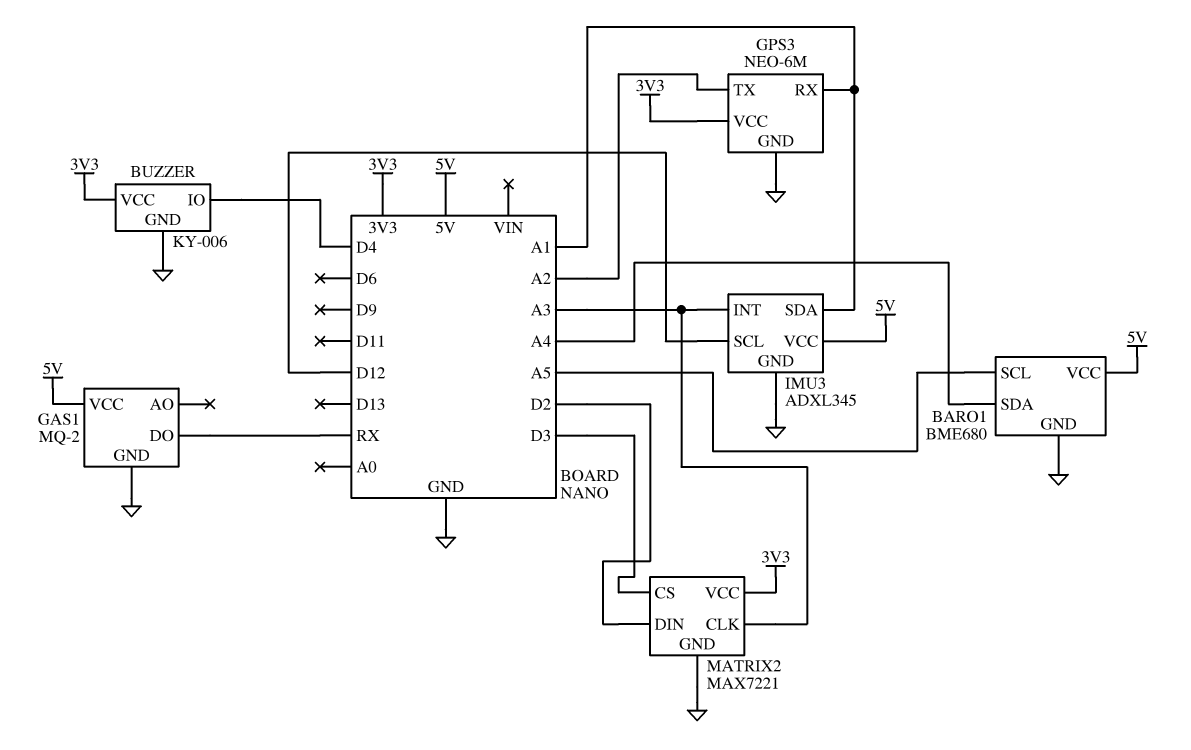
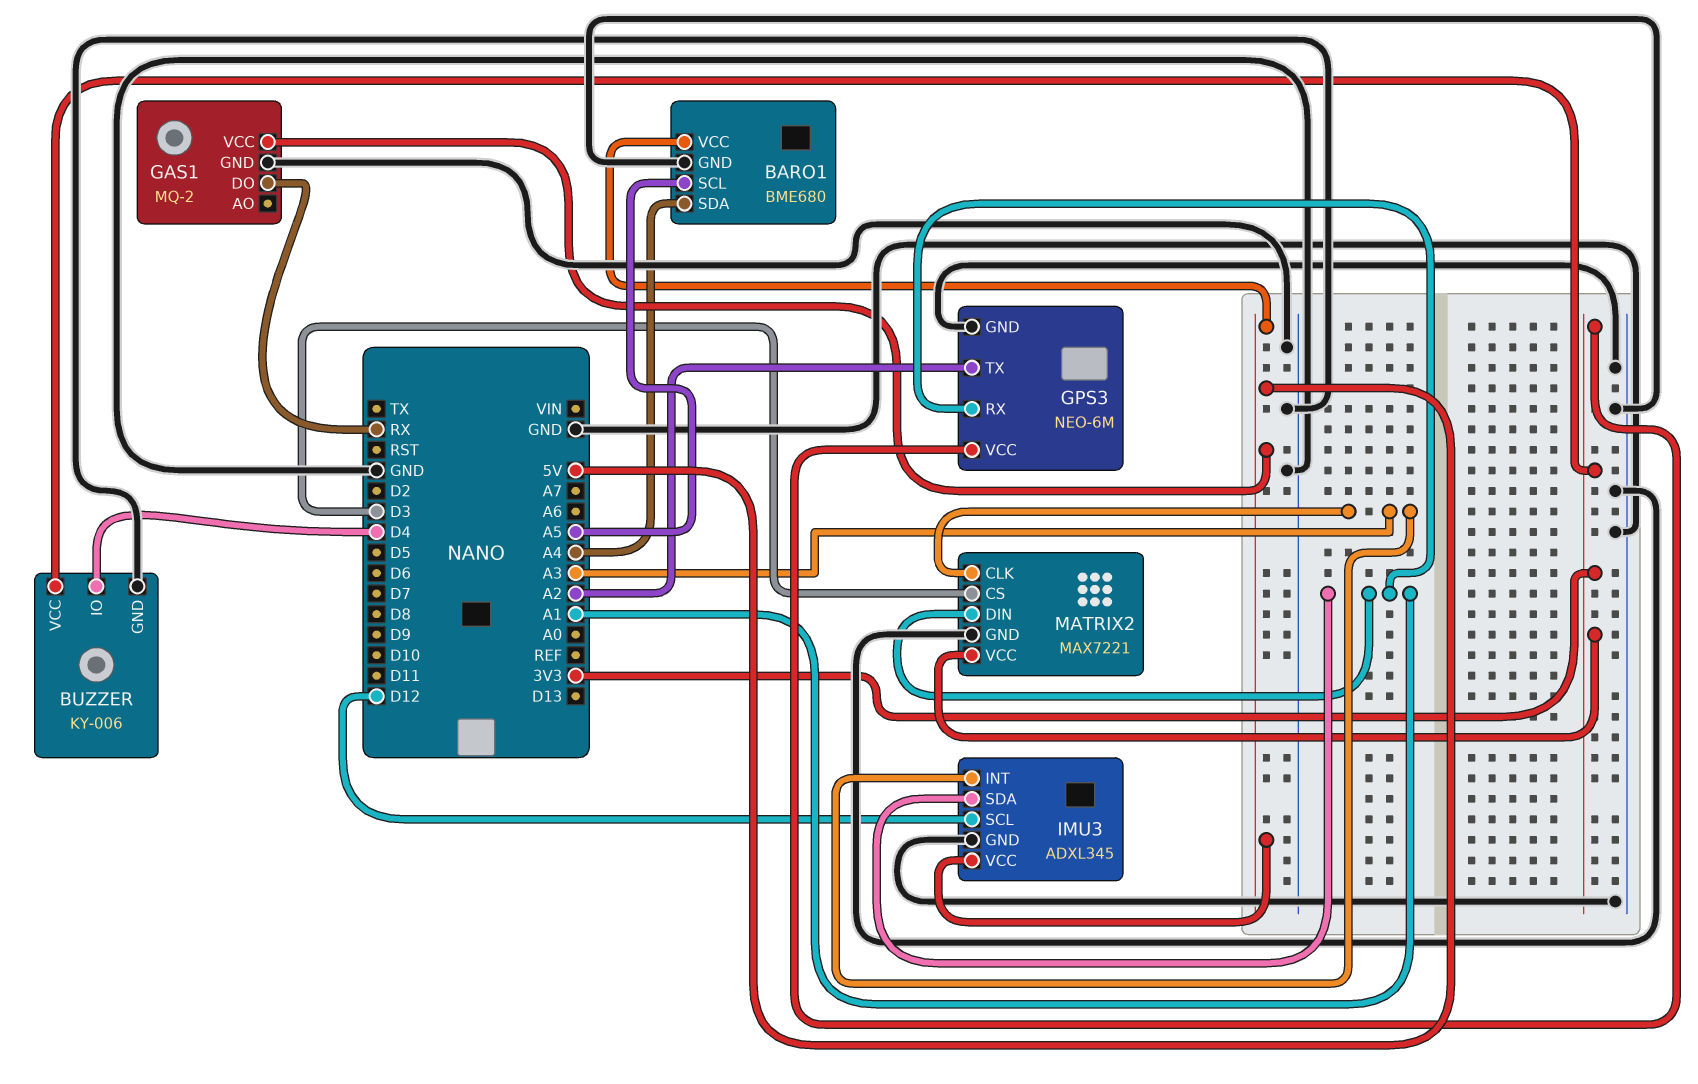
MATRIX2 pin DIN: D2 -> A1

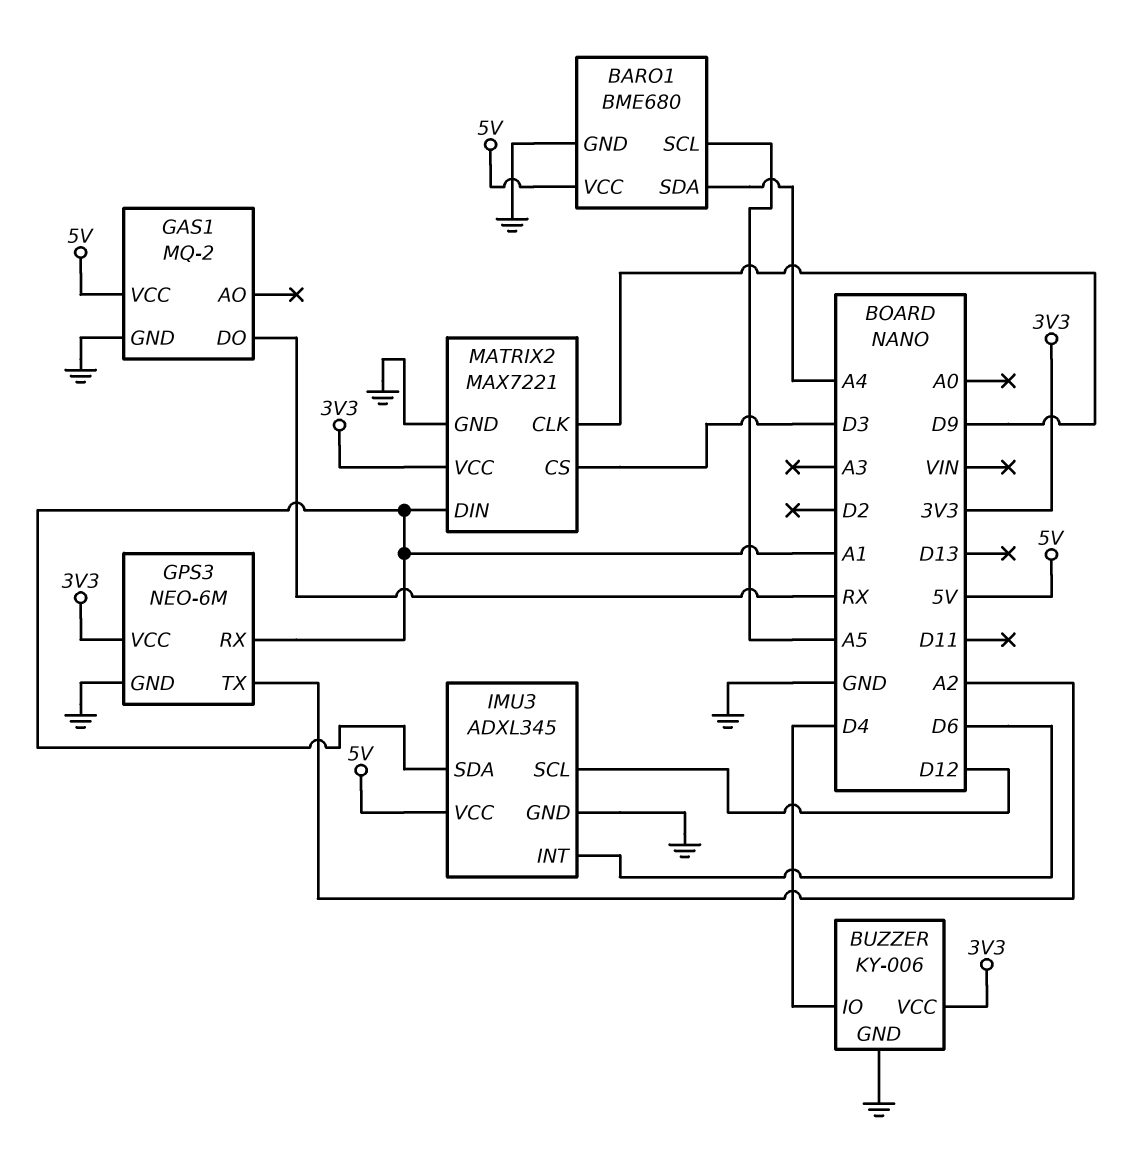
IMU3 pin INT: A3 -> D6
MATRIX2 pin CLK: A3 -> D9

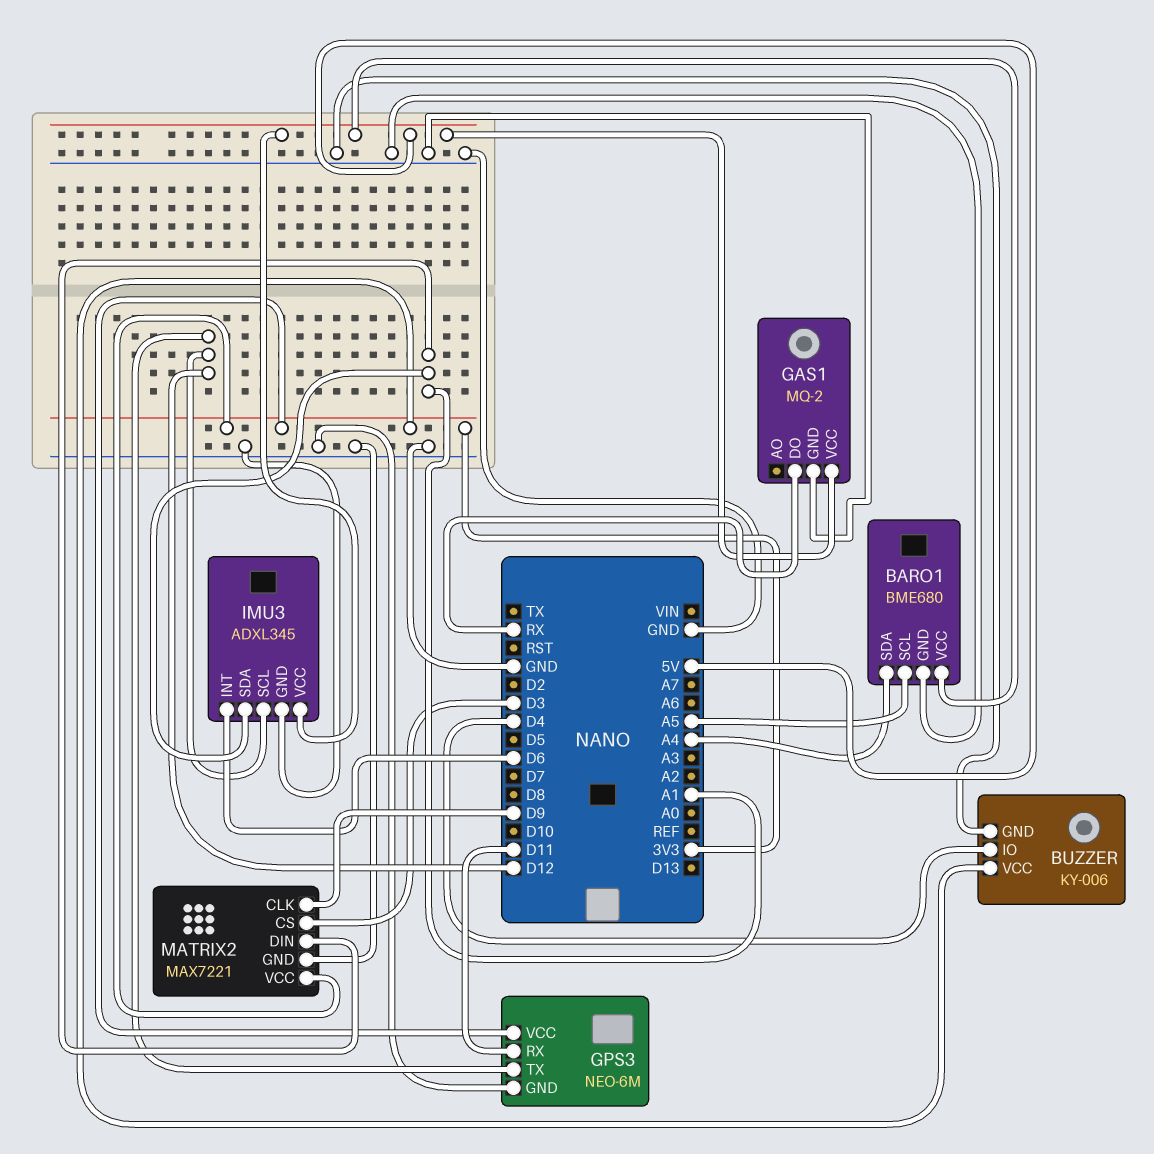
GPS3 pin RX: A1 -> D11
GPS3 pin TX: A2 -> D12

